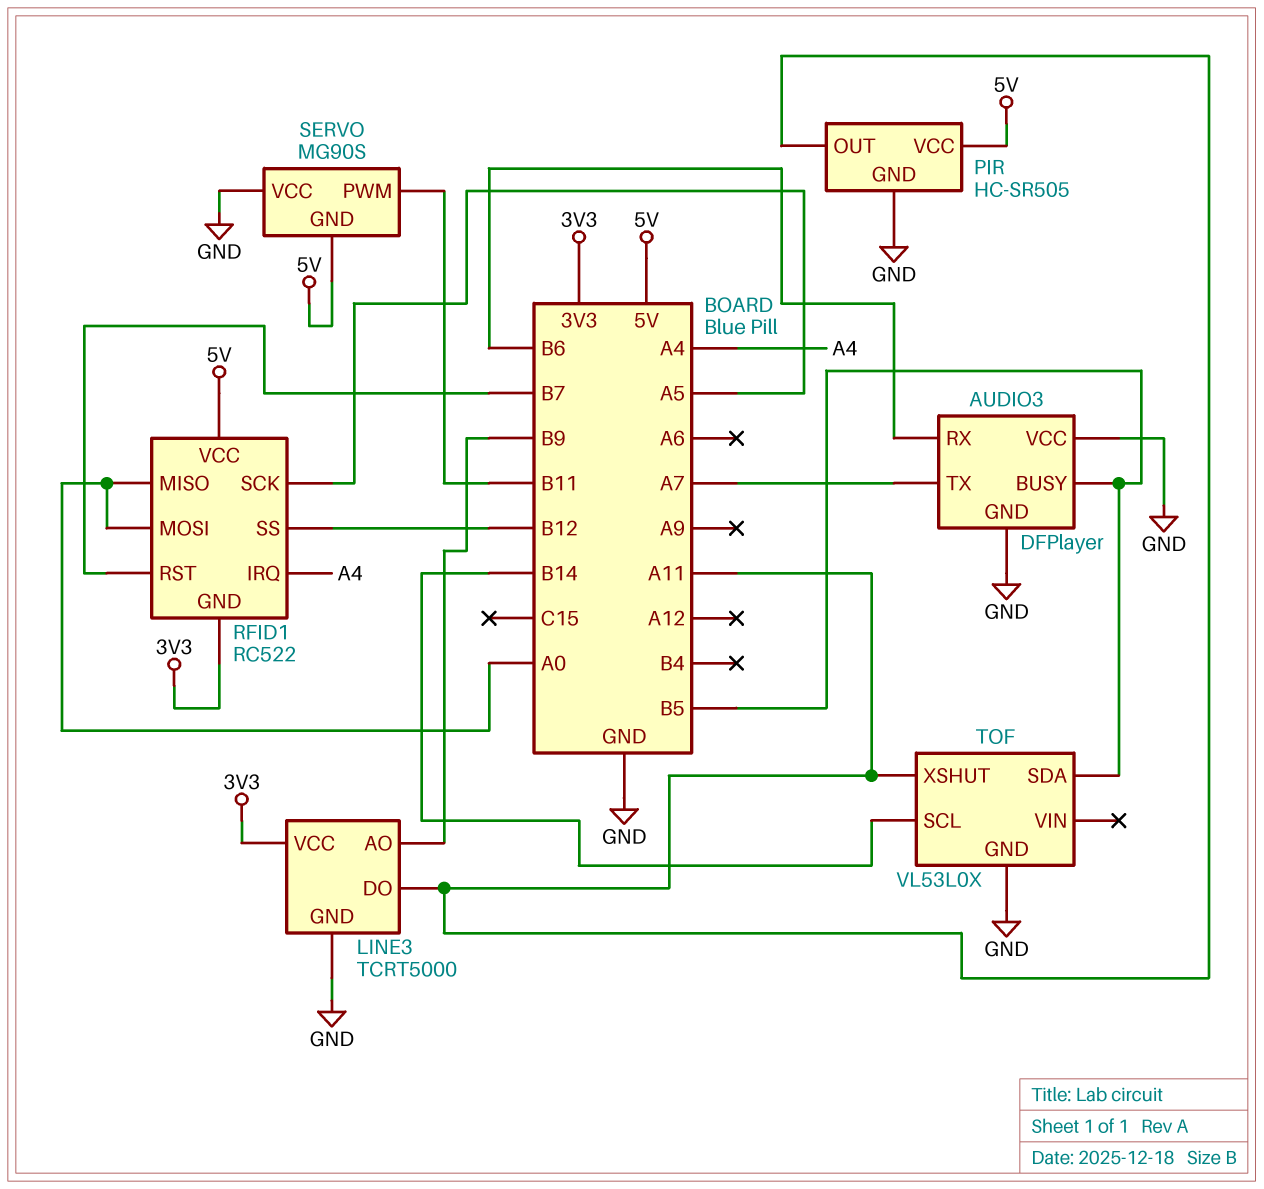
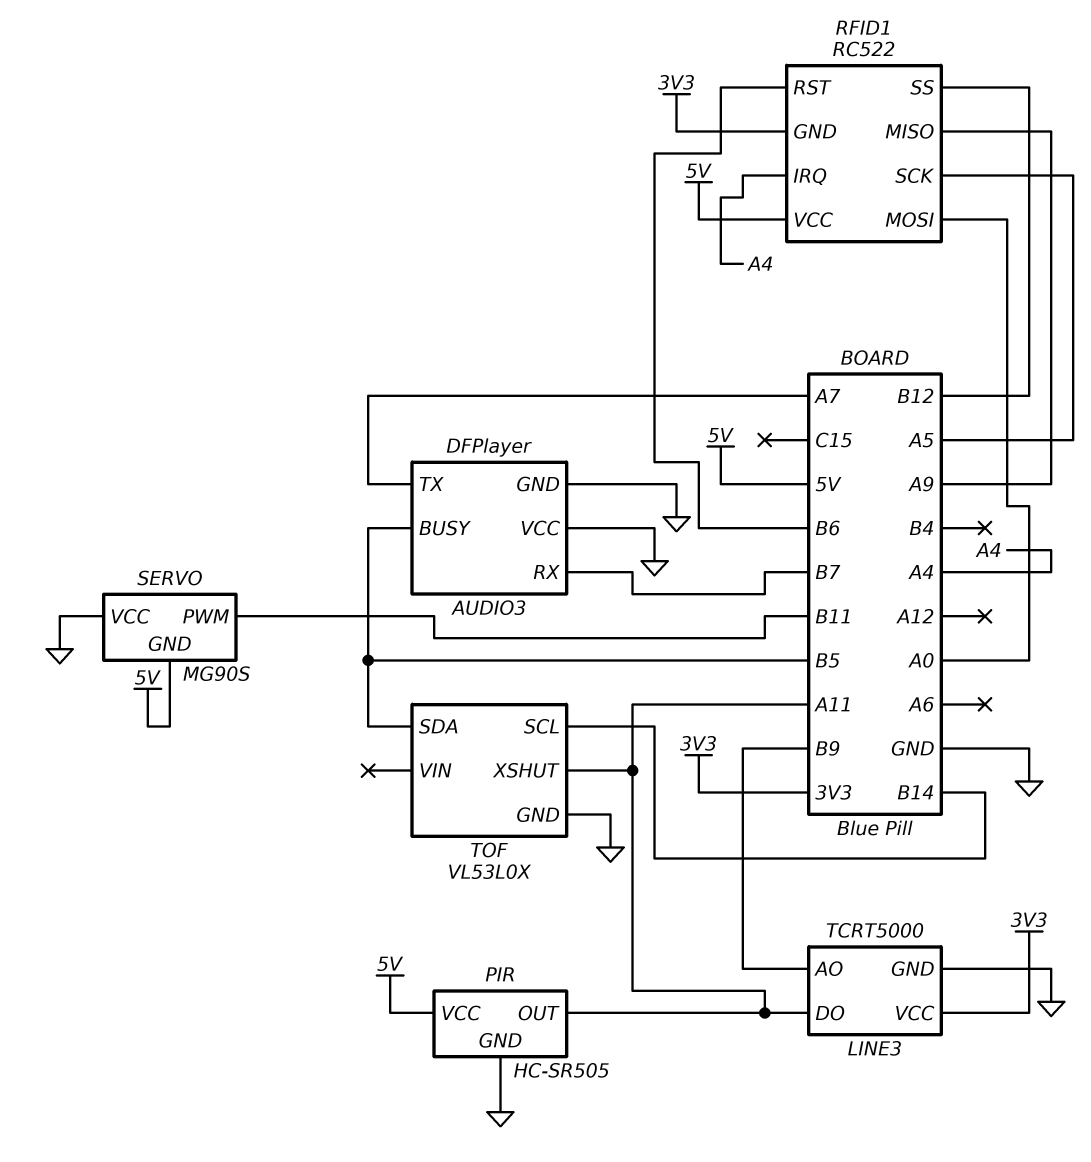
AUDIO3 pin RX: B6 -> B7
RFID1 pin MISO: A0 -> A9
RFID1 pin RST: B7 -> B6

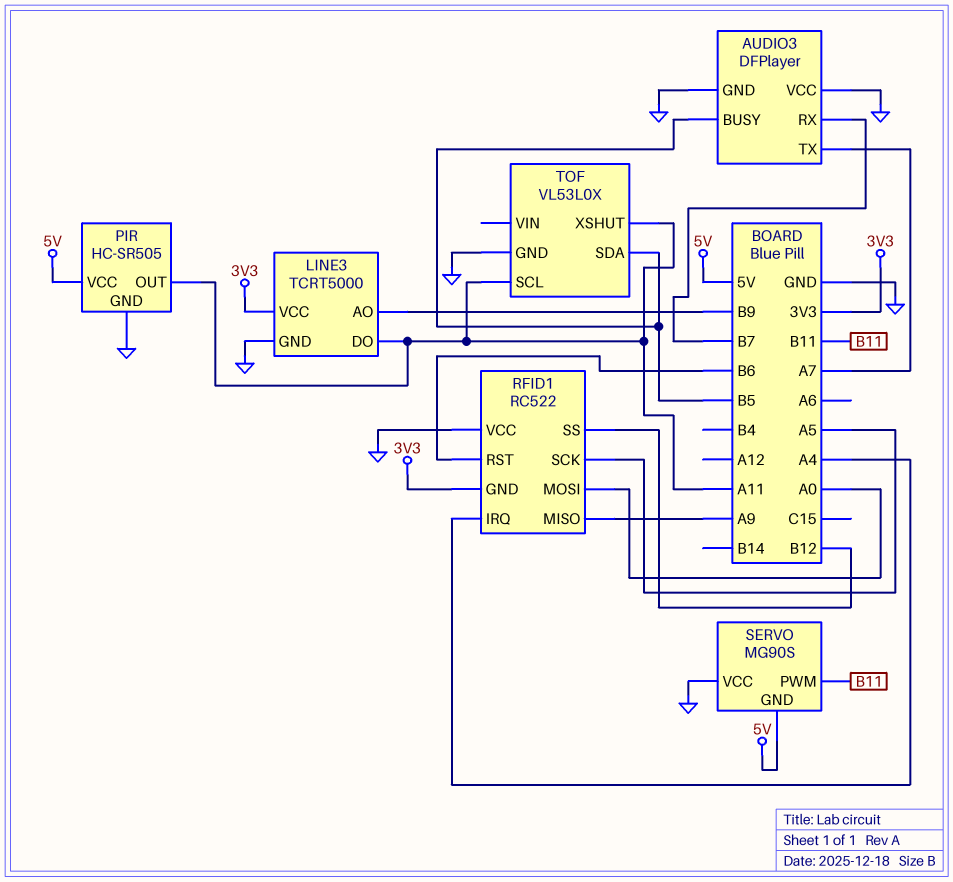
RFID1 pin VCC: 5V -> GND
TOF pin SCL: B14 -> A11

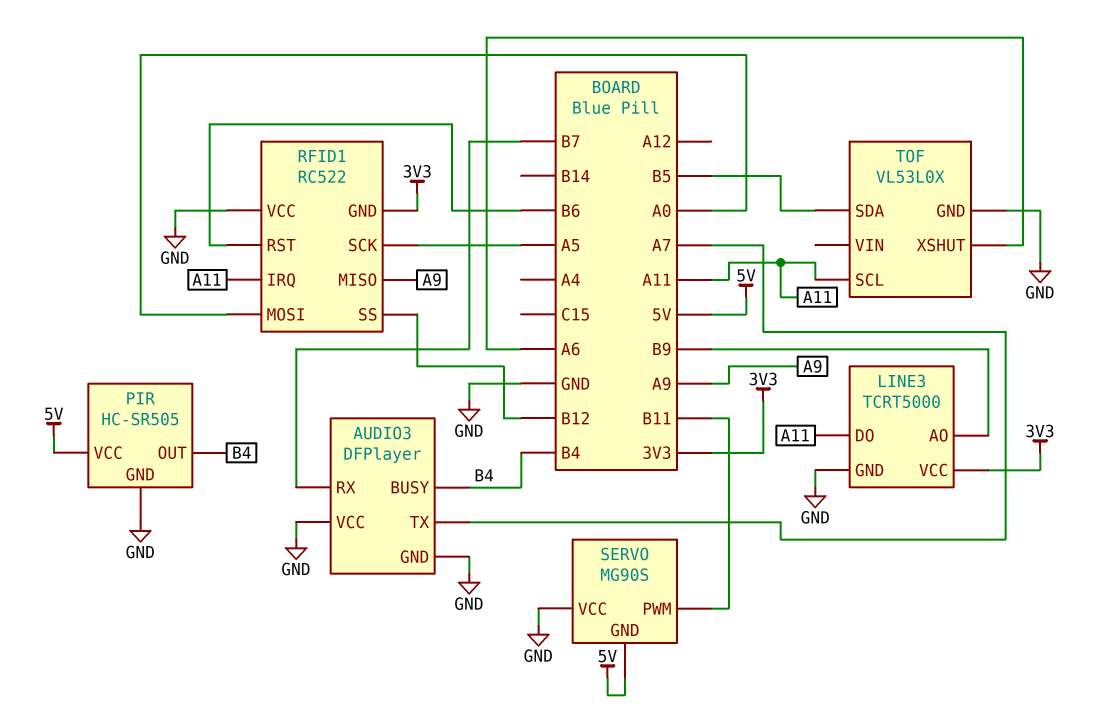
AUDIO3 pin BUSY: B5 -> B4
PIR pin OUT: A11 -> B4
RFID1 pin IRQ: A4 -> A11
TOF pin XSHUT: A11 -> A6

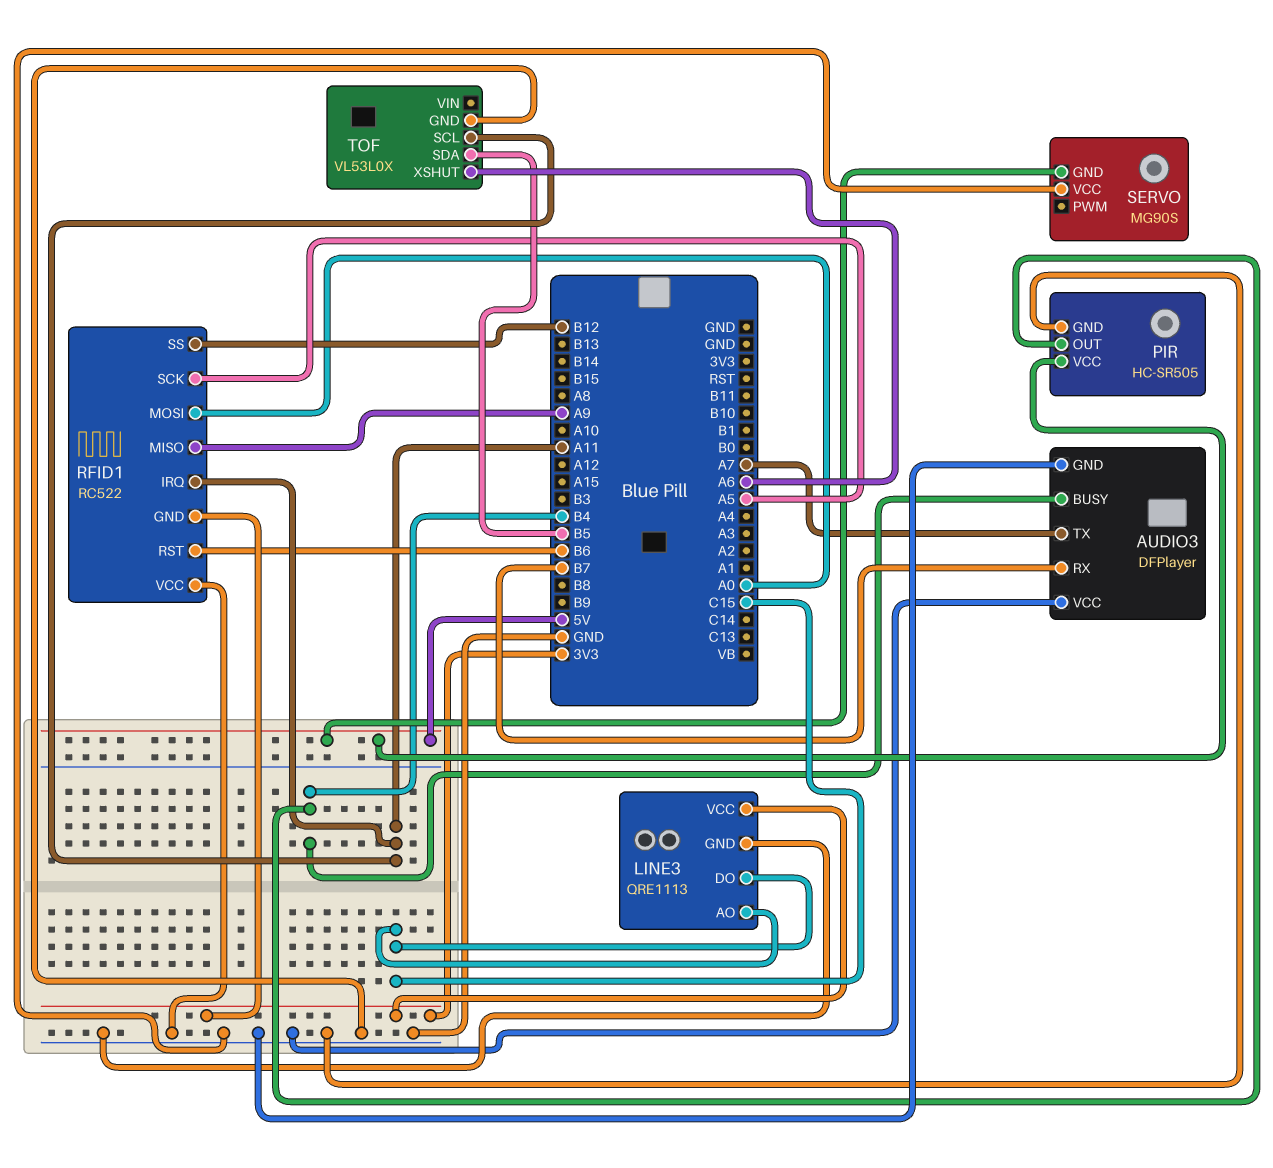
LINE3: TCRT5000 -> QRE1113
LINE3 pin AO: B9 -> C15
LINE3 pin DO: A11 -> C15
SERVO pin PWM: B11 -> none

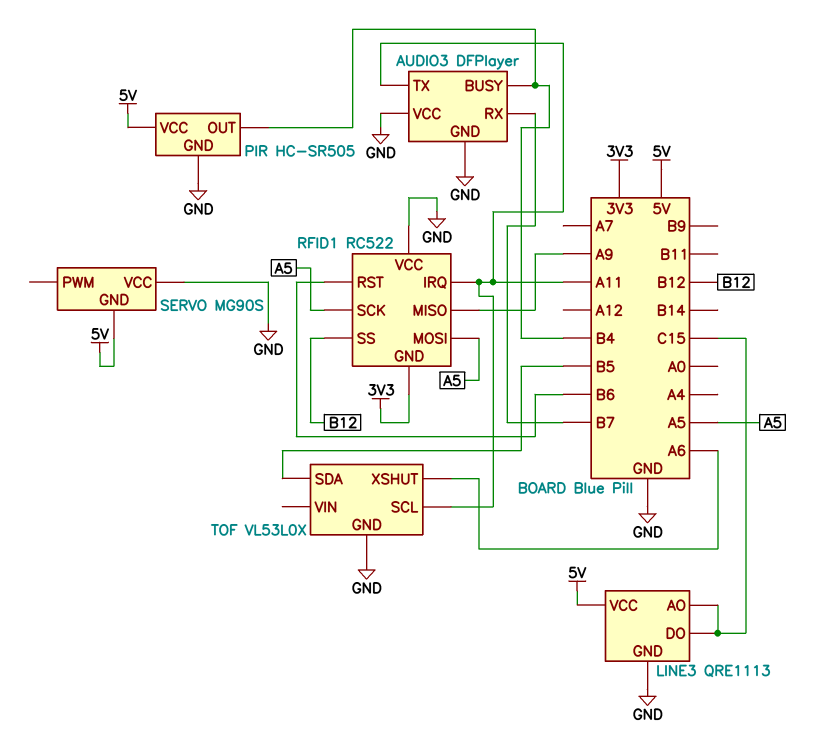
AUDIO3 pin TX: A7 -> A11
LINE3 pin VCC: 3V3 -> 5V
RFID1 pin MOSI: A0 -> A5

